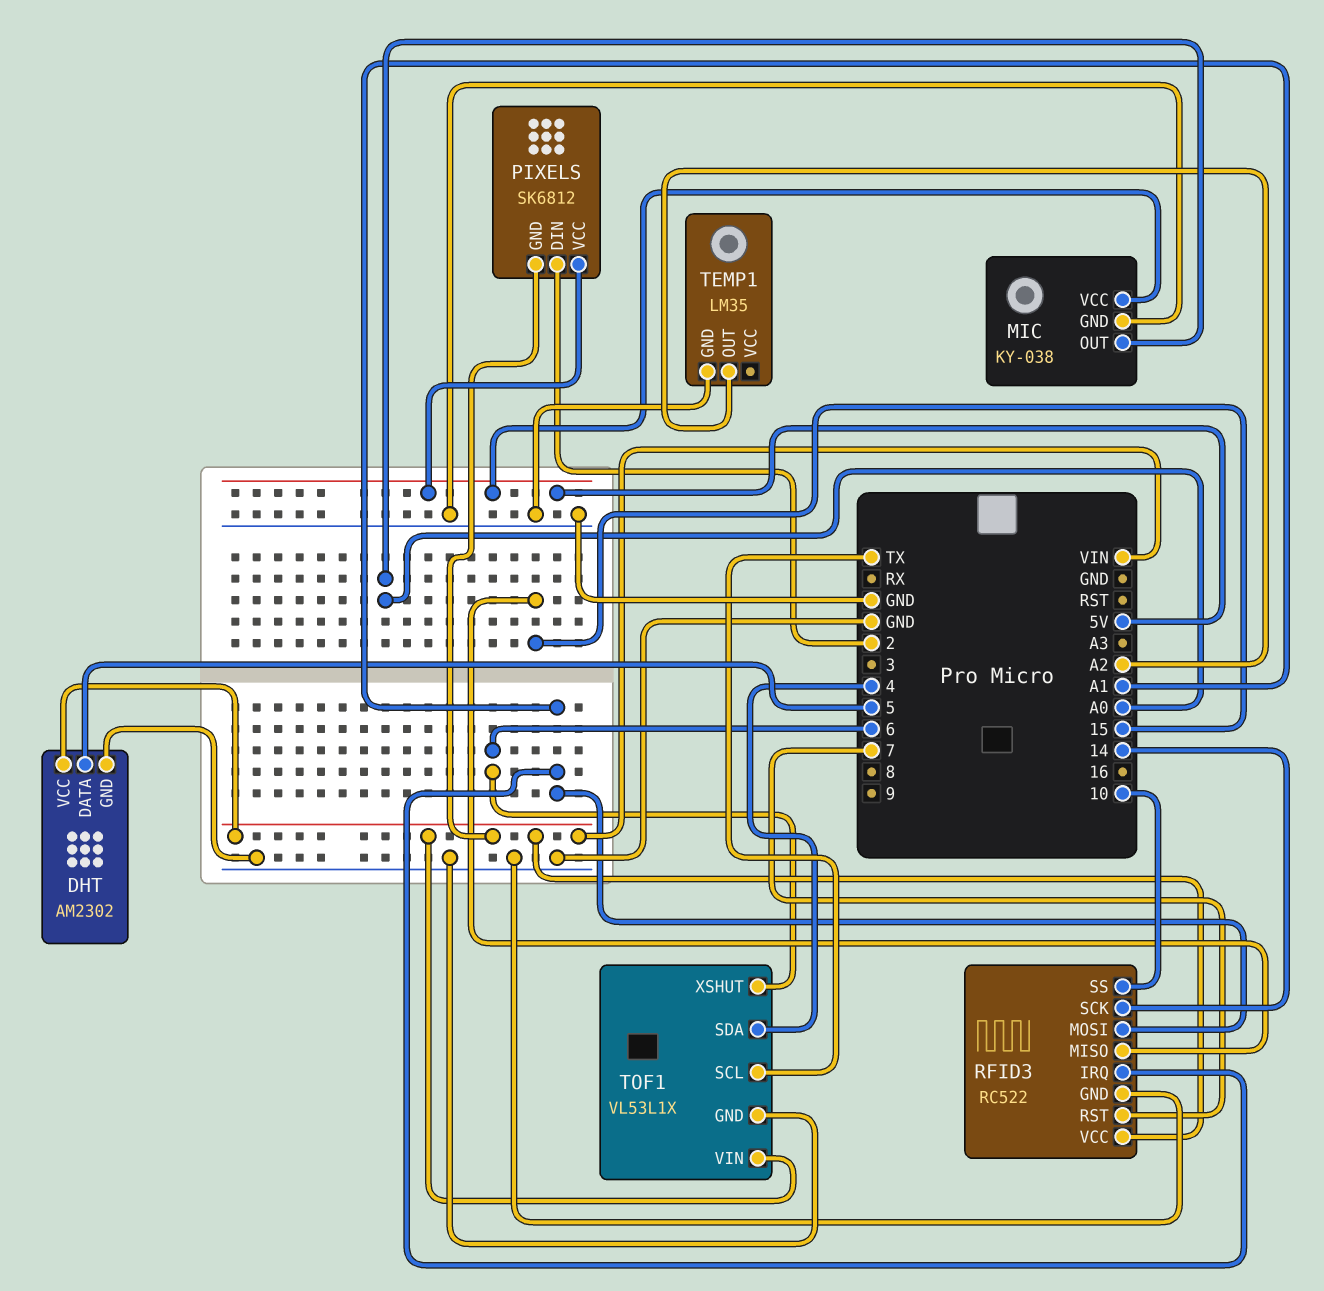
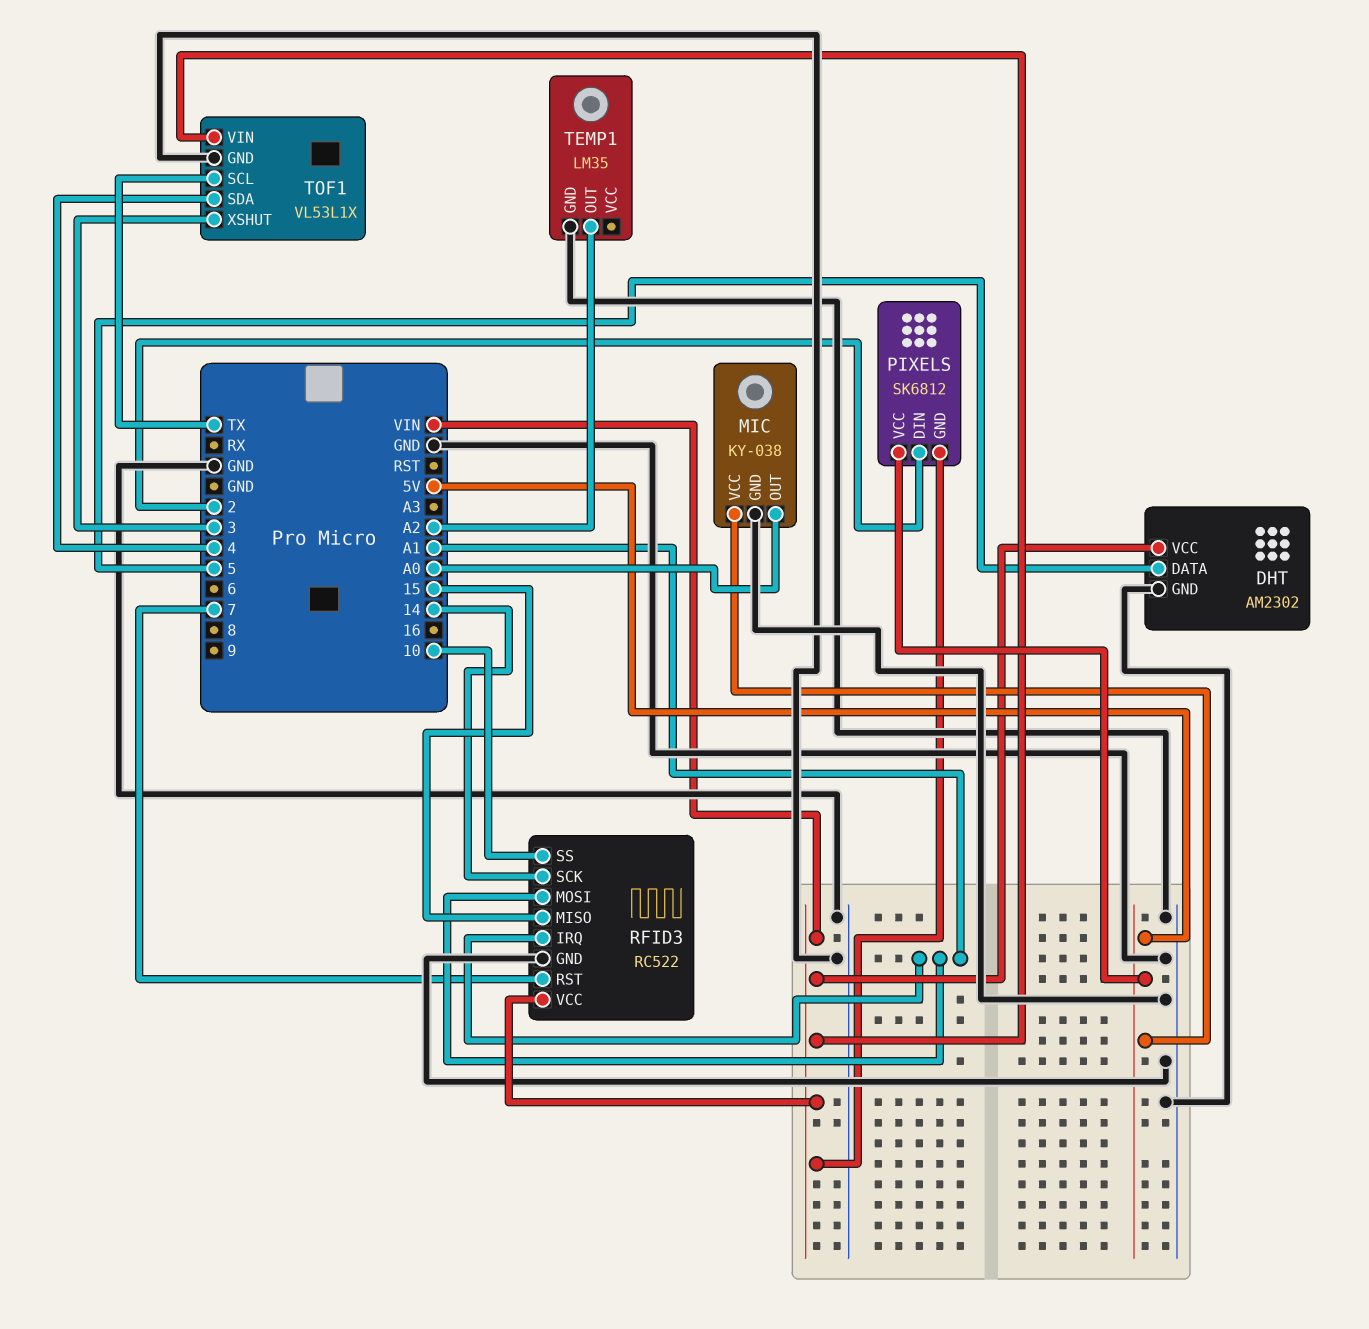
TOF1 pin XSHUT: 6 -> 3

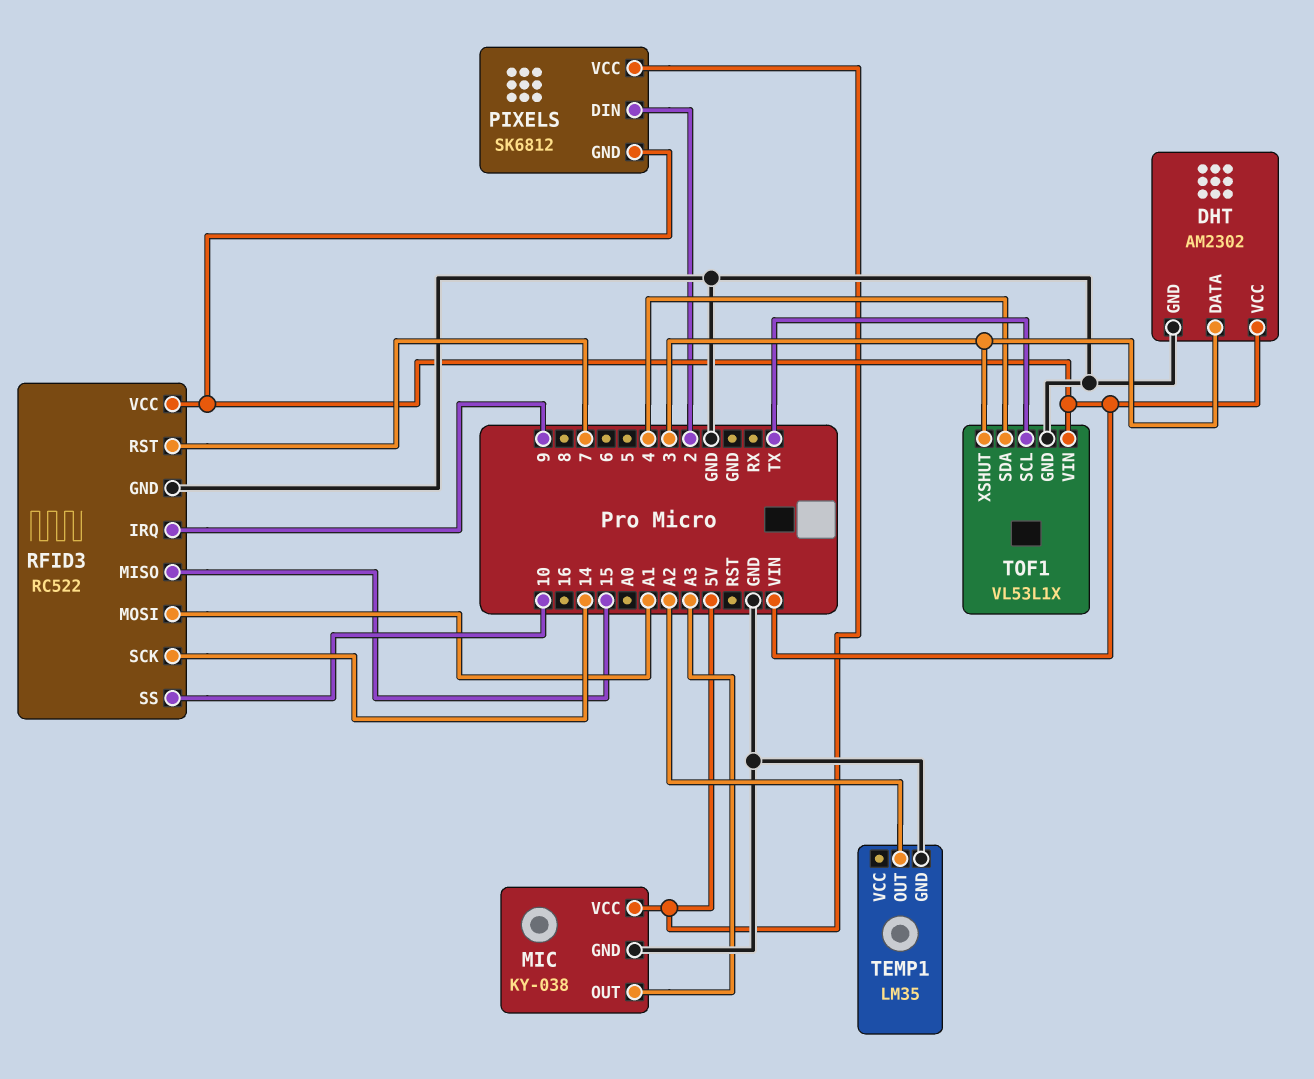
DHT pin DATA: 5 -> 3
MIC pin OUT: A0 -> A3
RFID3 pin IRQ: A1 -> 9

